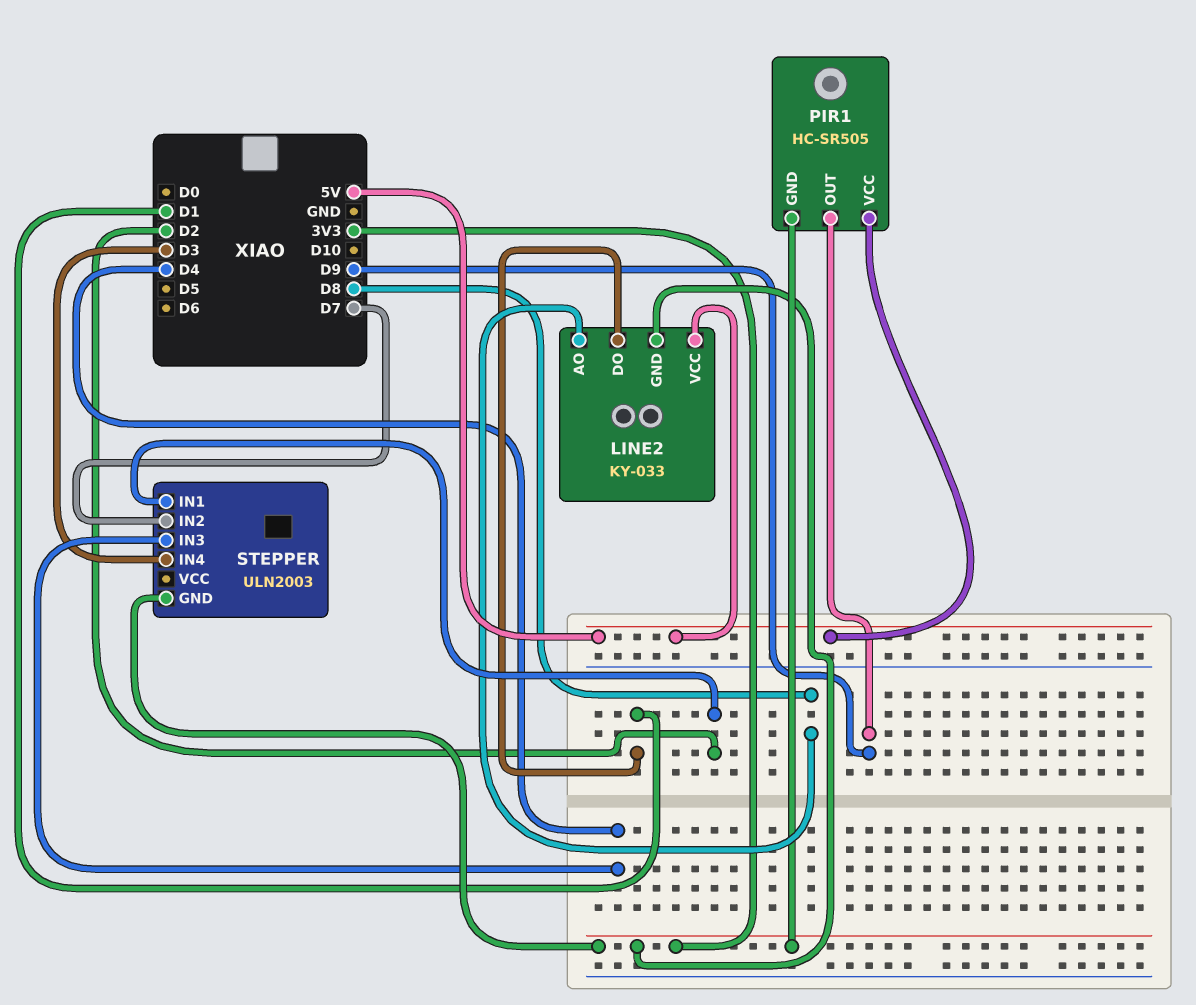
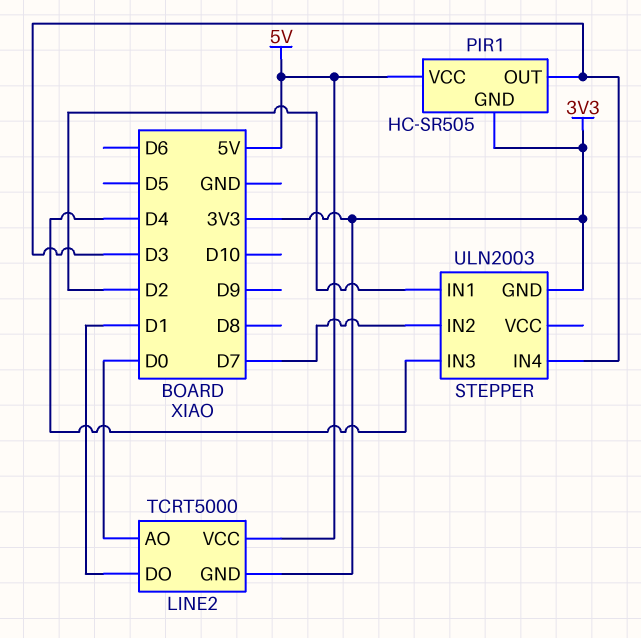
LINE2: KY-033 -> TCRT5000
LINE2 pin AO: D8 -> D0
PIR1 pin OUT: D9 -> D3

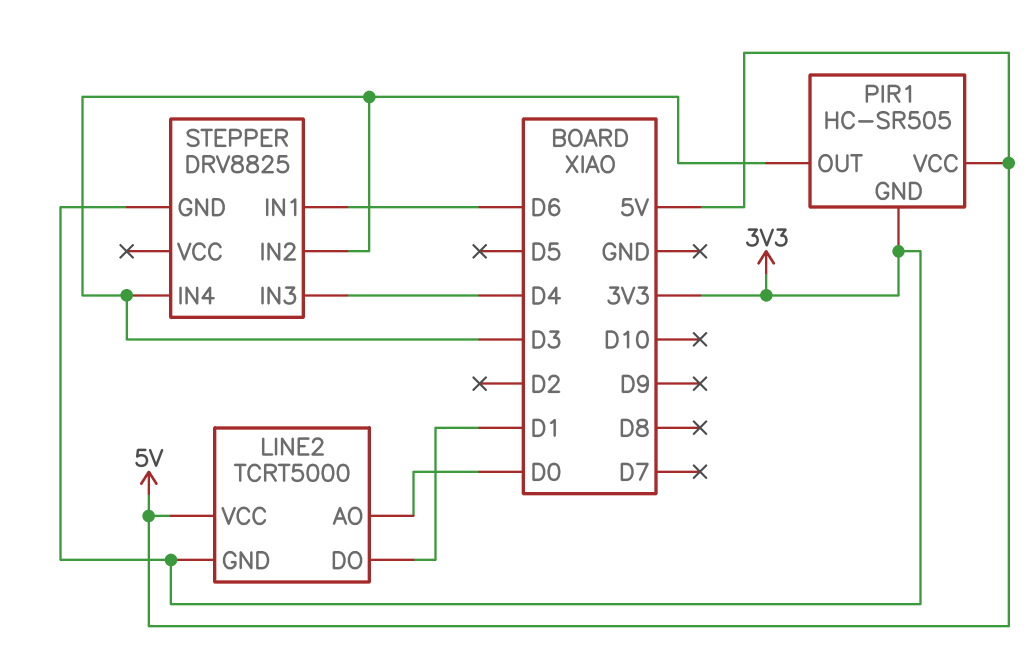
STEPPER: ULN2003 -> DRV8825
STEPPER pin IN1: D2 -> D6
STEPPER pin IN2: D7 -> D3

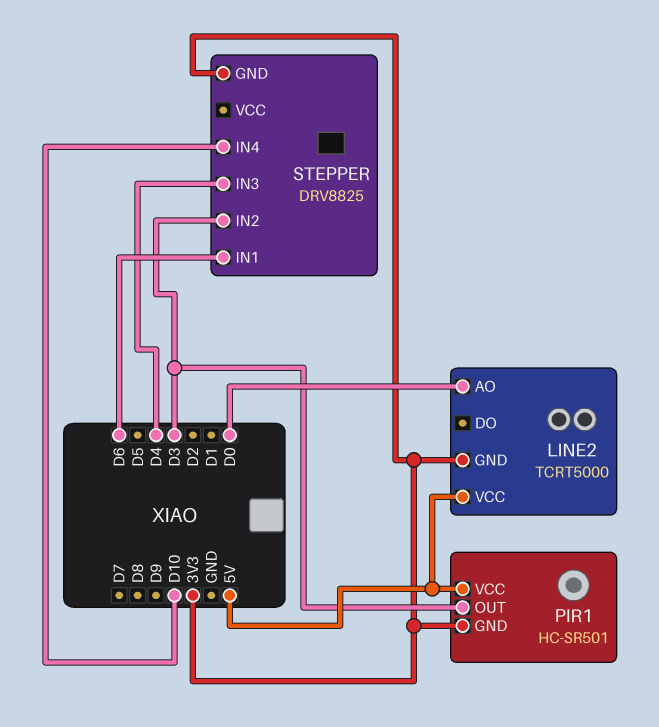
LINE2 pin DO: D1 -> none
PIR1: HC-SR505 -> HC-SR501
STEPPER pin IN4: D3 -> D10

